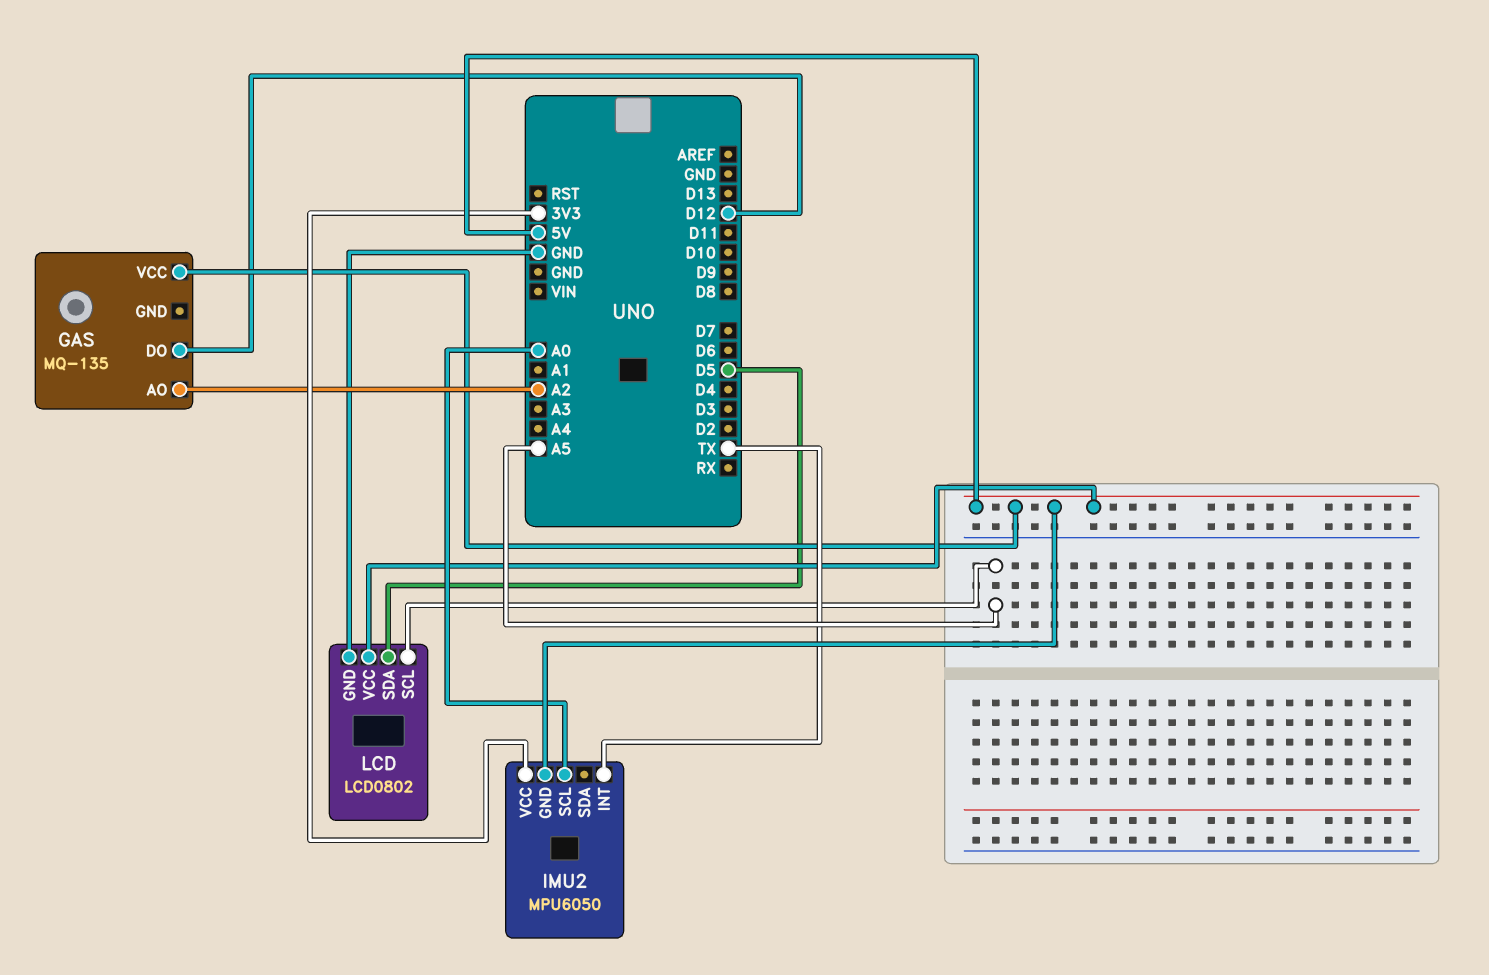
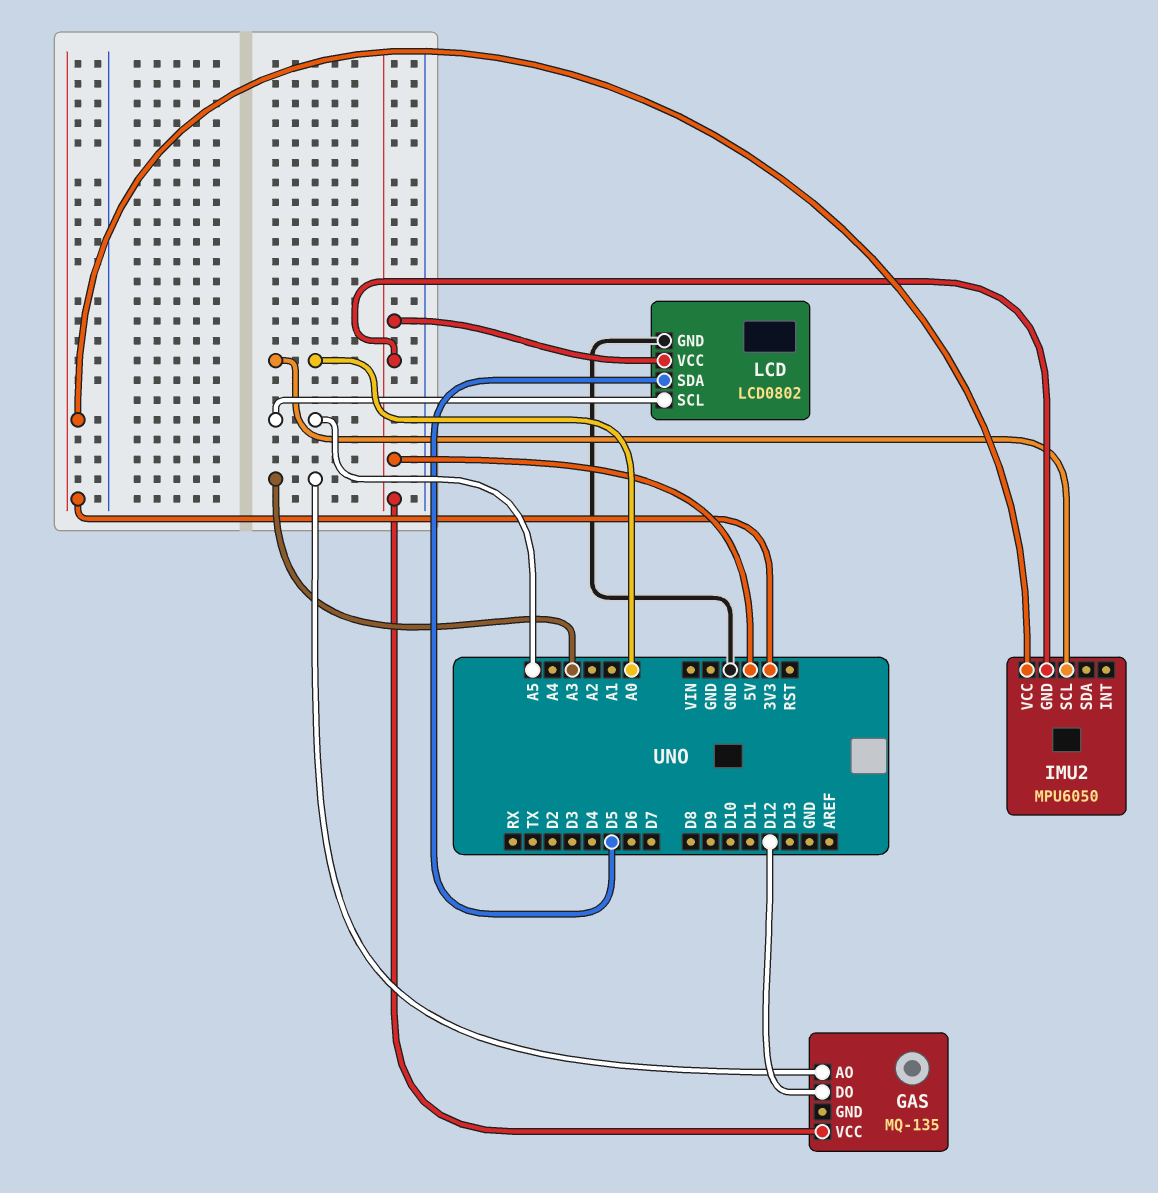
GAS pin AO: A2 -> A3
IMU2 pin INT: TX -> none

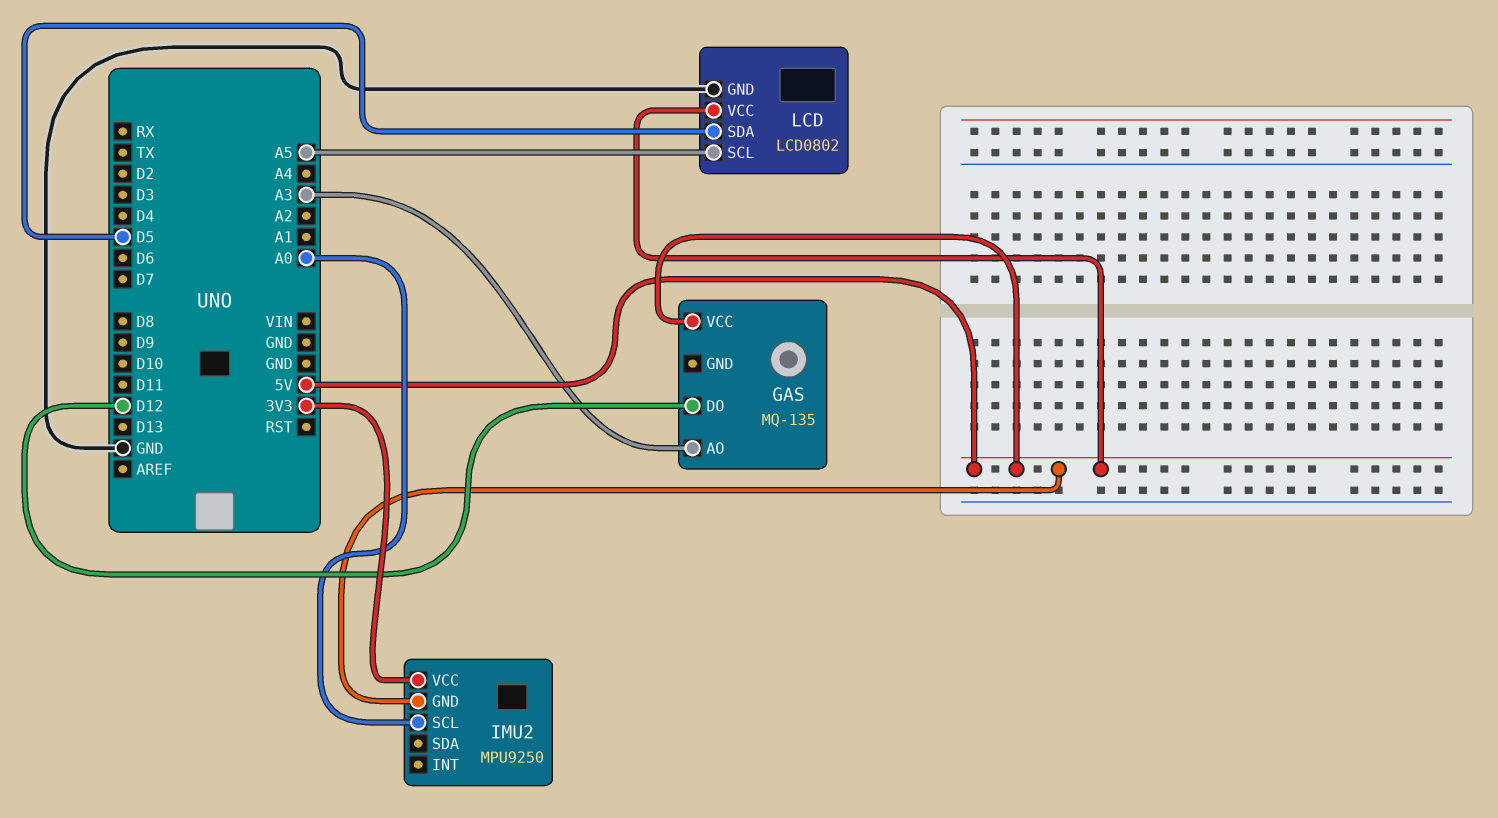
IMU2: MPU6050 -> MPU9250

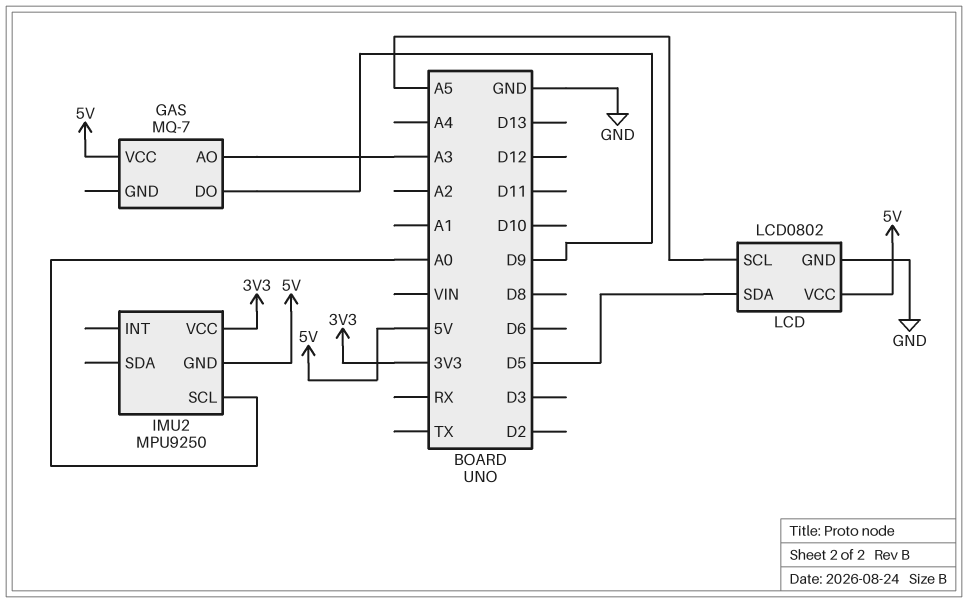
GAS: MQ-135 -> MQ-7
GAS pin DO: D12 -> D9

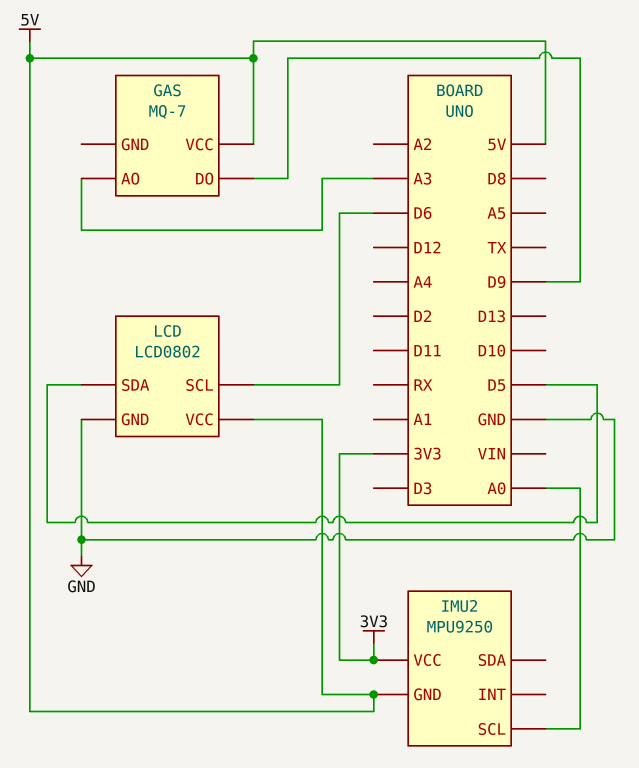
LCD pin SCL: A5 -> D6

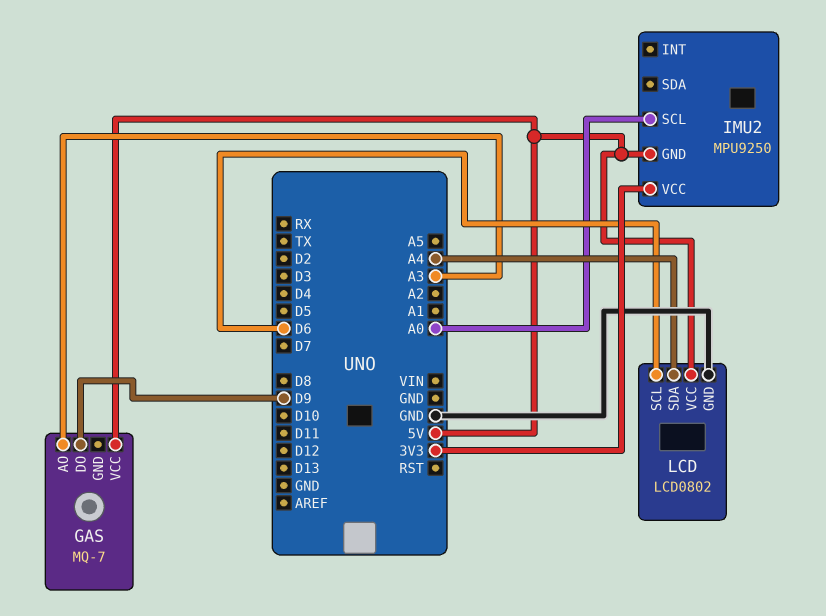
LCD pin SDA: D5 -> A4

